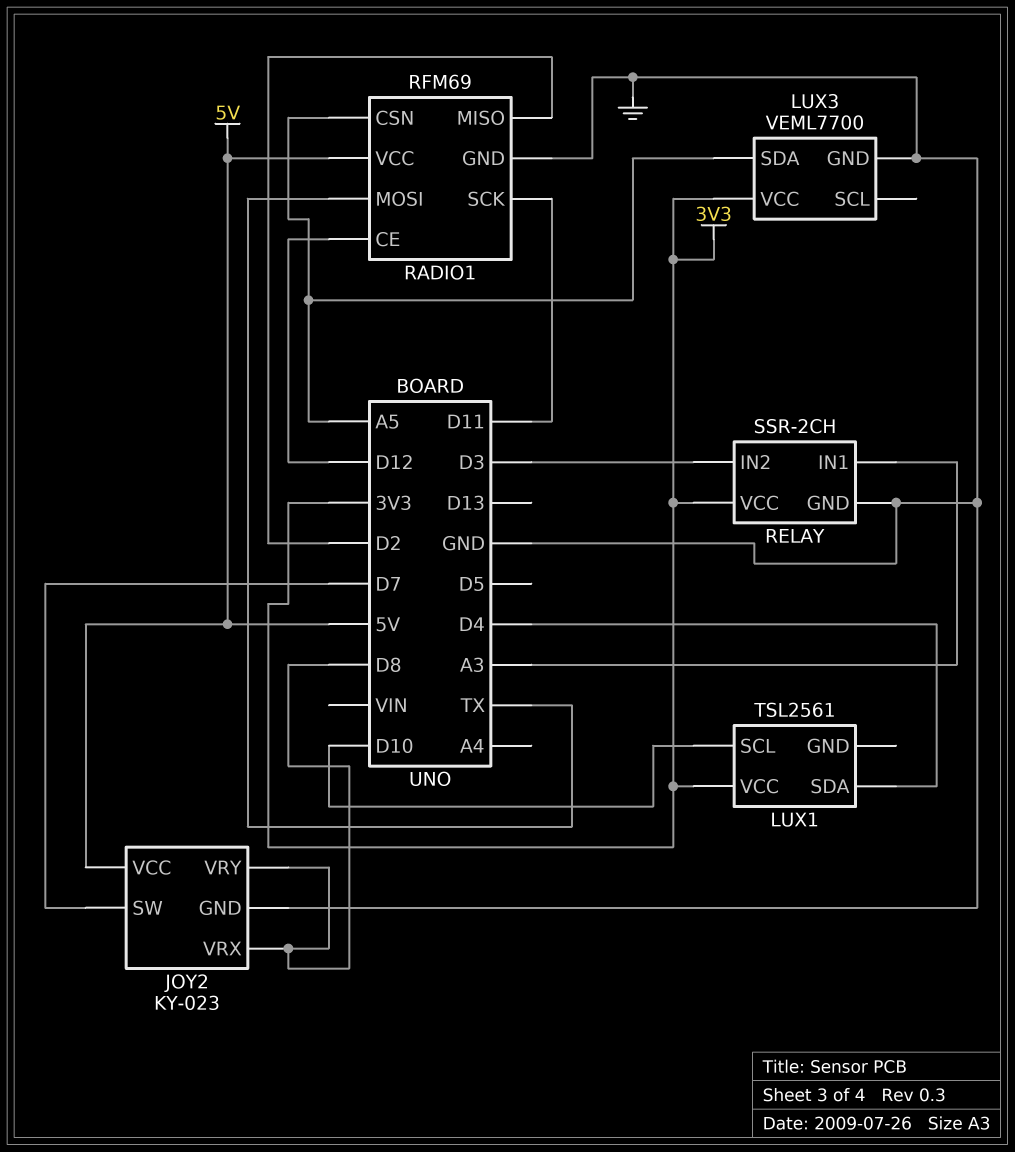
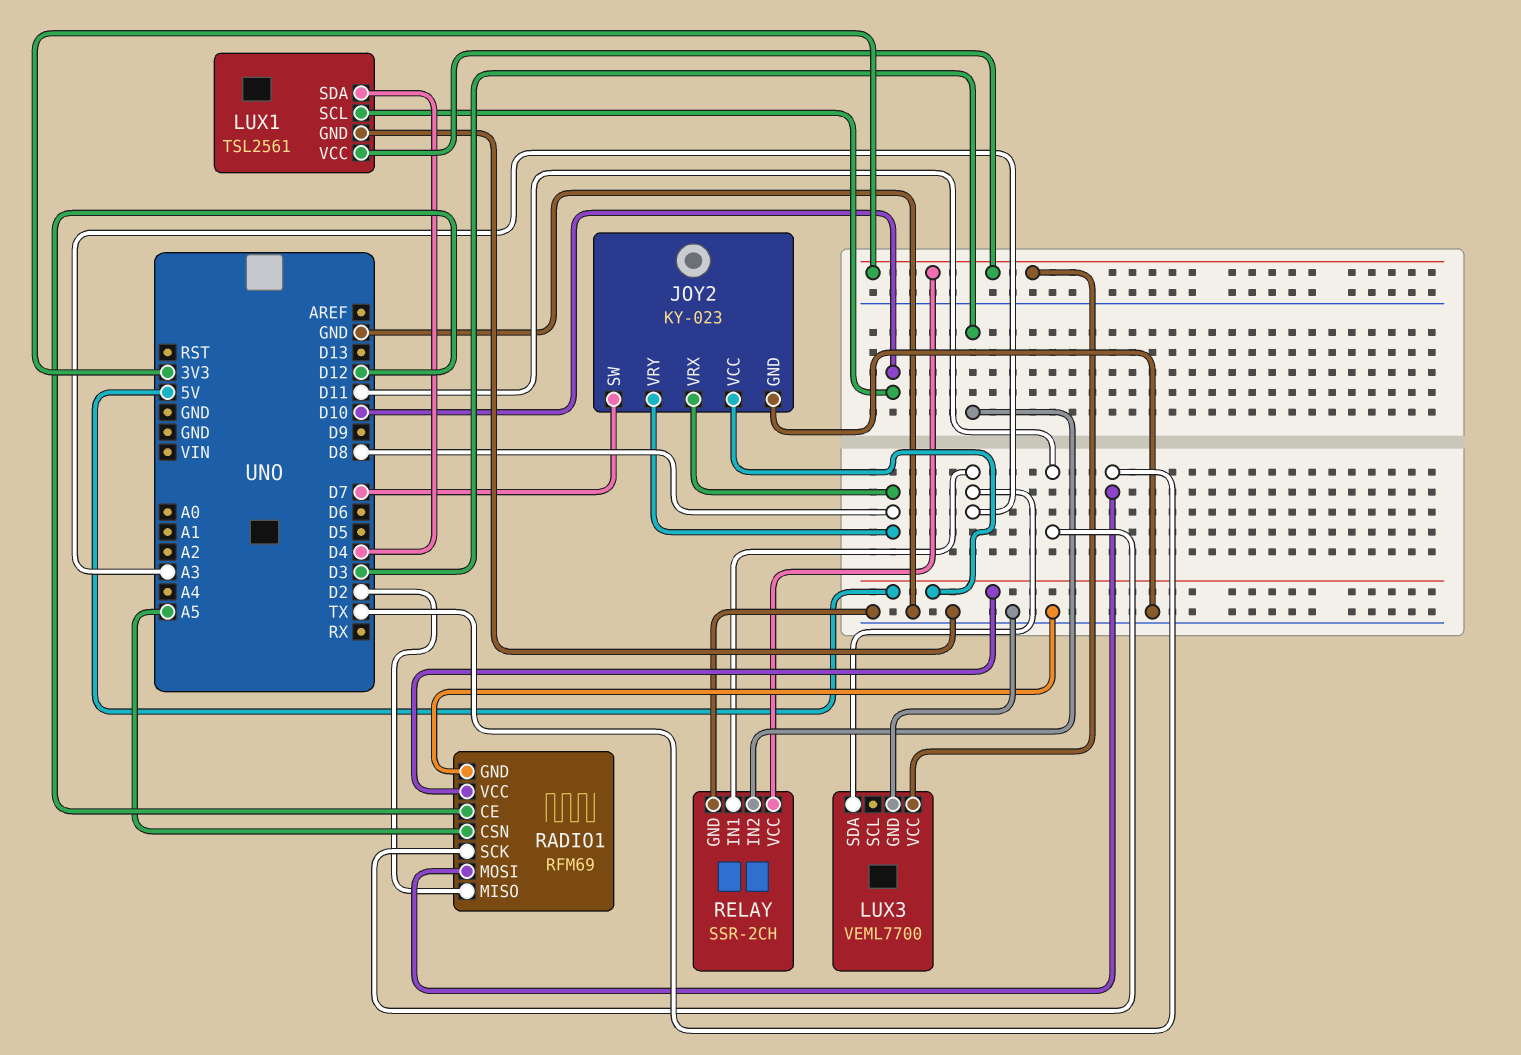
LUX1 pin GND: none -> GND
LUX3 pin SDA: A5 -> A3

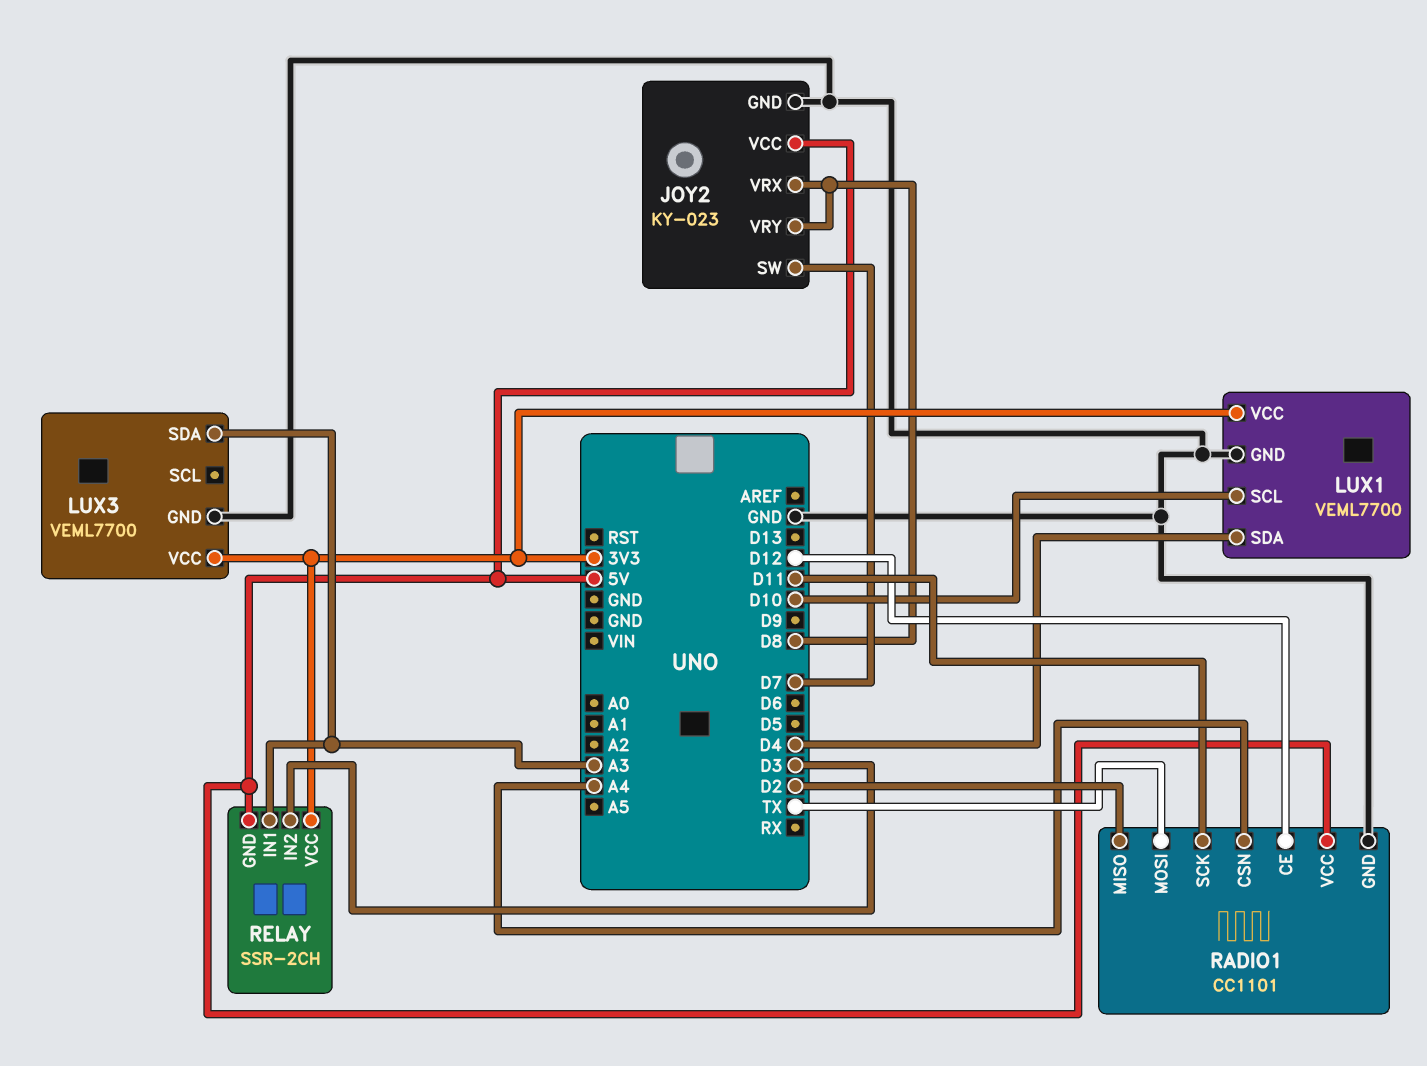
LUX1: TSL2561 -> VEML7700
RADIO1: RFM69 -> CC1101
RADIO1 pin CSN: A5 -> A4
RELAY pin GND: GND -> 5V

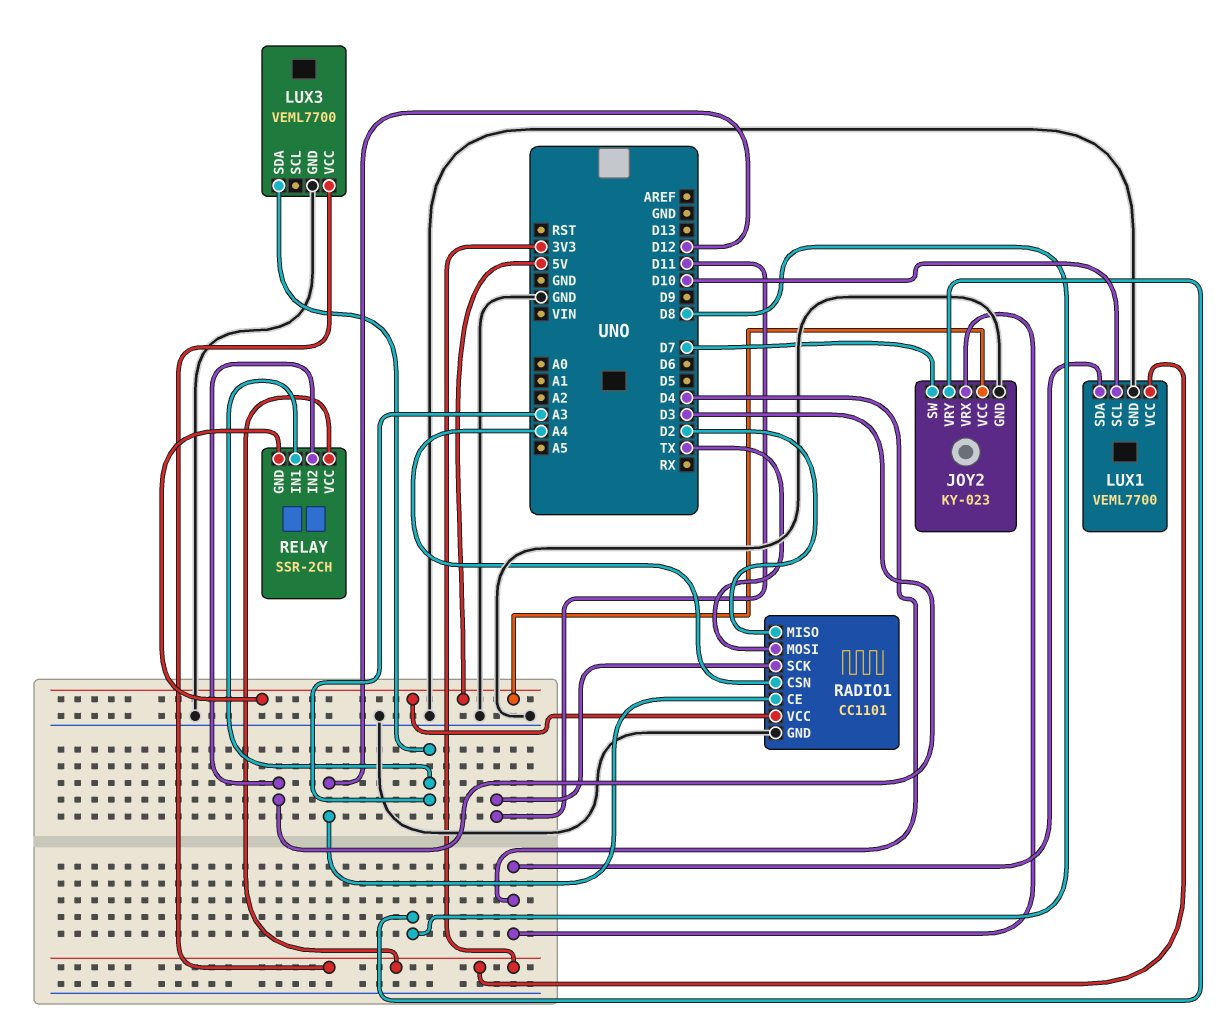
JOY2 pin VRX: D8 -> D4

